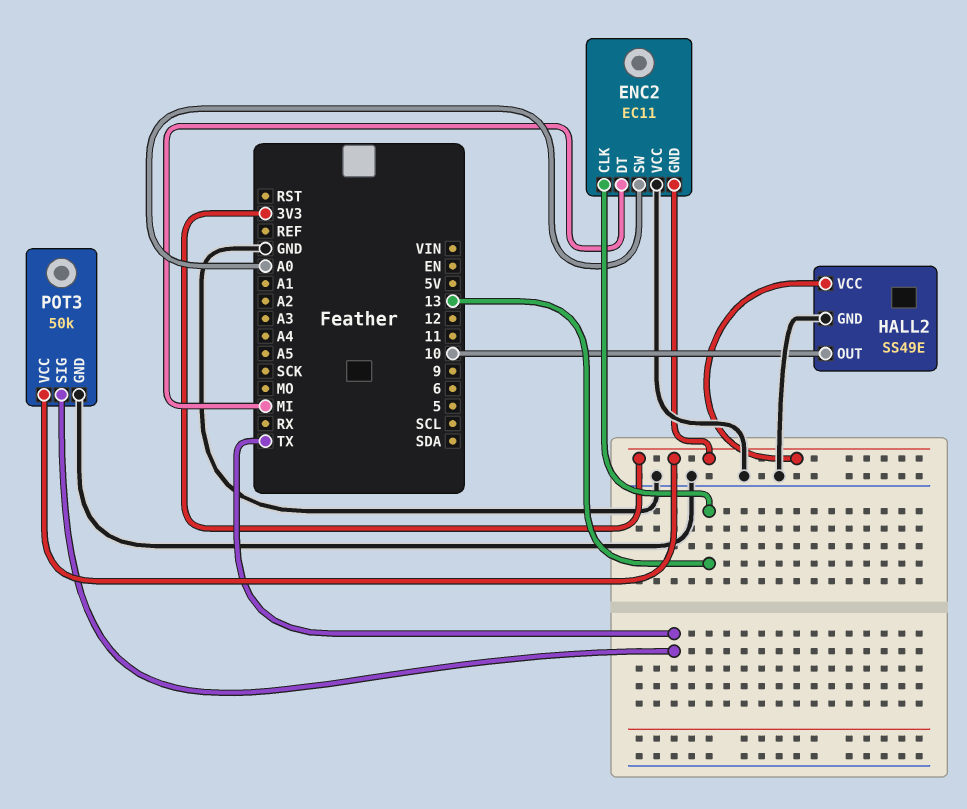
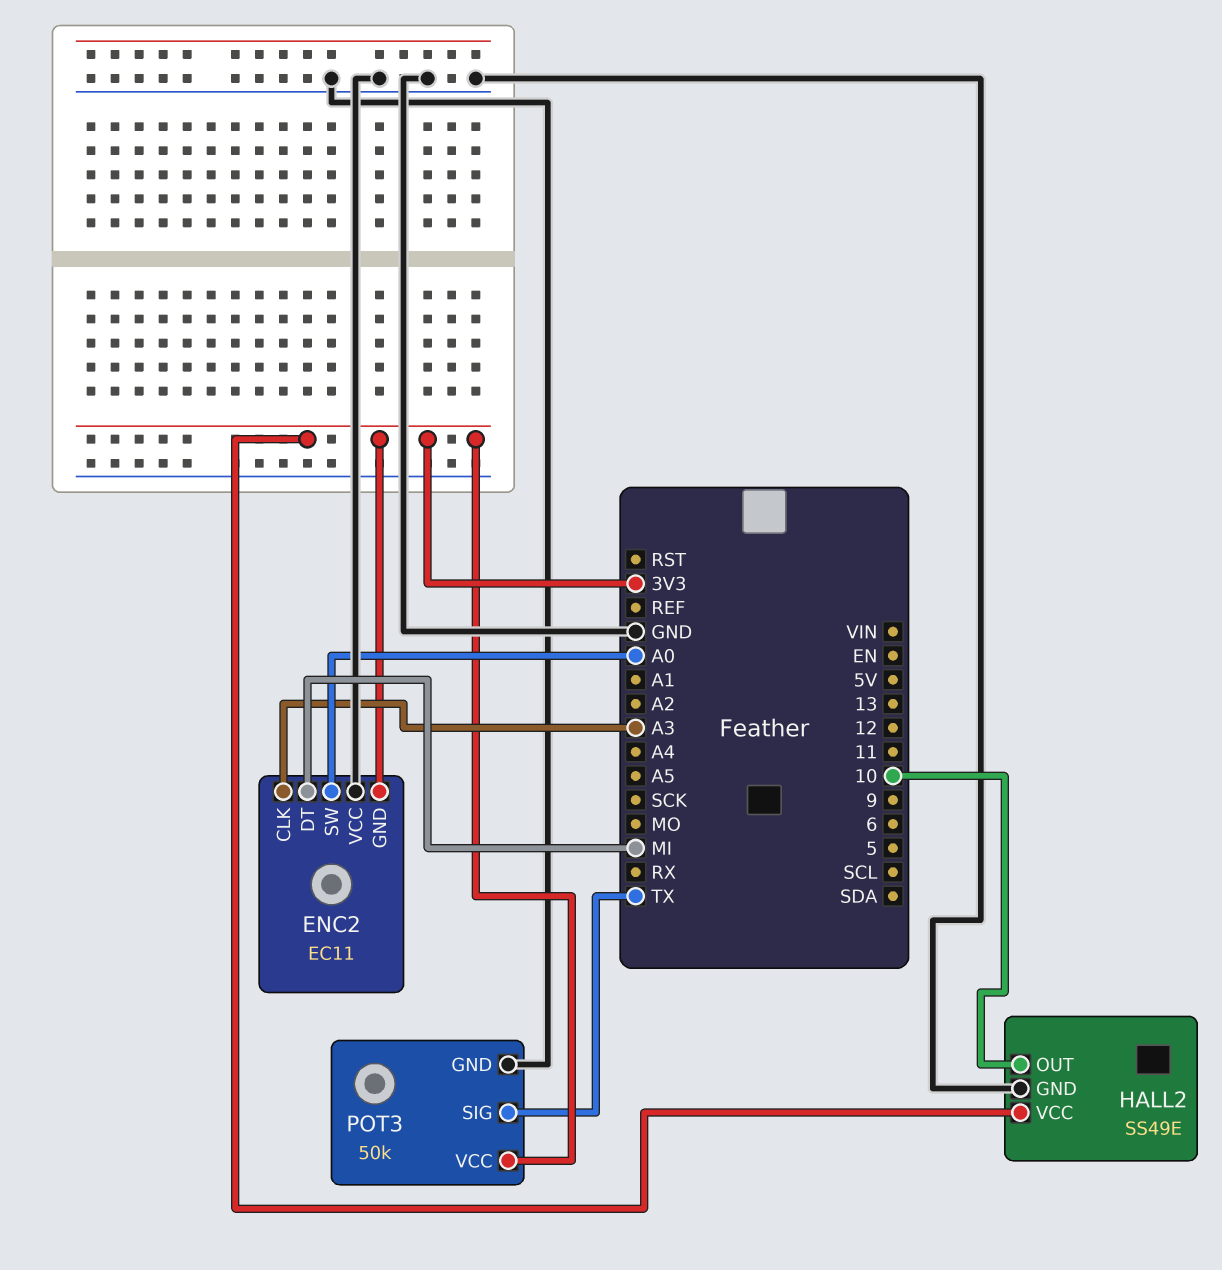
ENC2 pin CLK: 13 -> A3

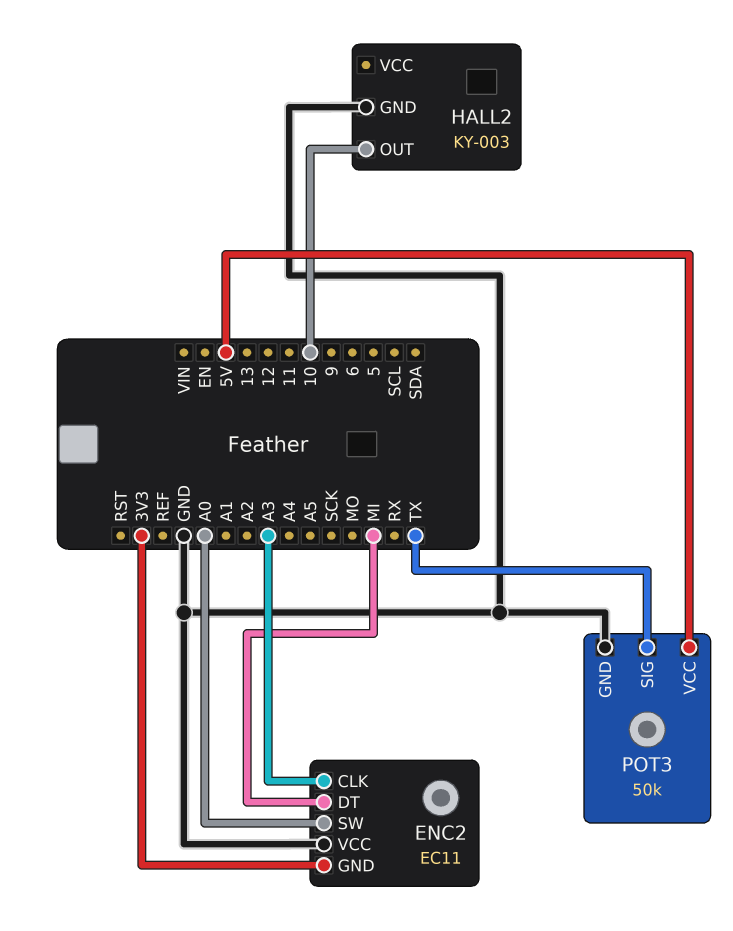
HALL2: SS49E -> KY-003
HALL2 pin VCC: 3V3 -> none
POT3 pin VCC: 3V3 -> 5V

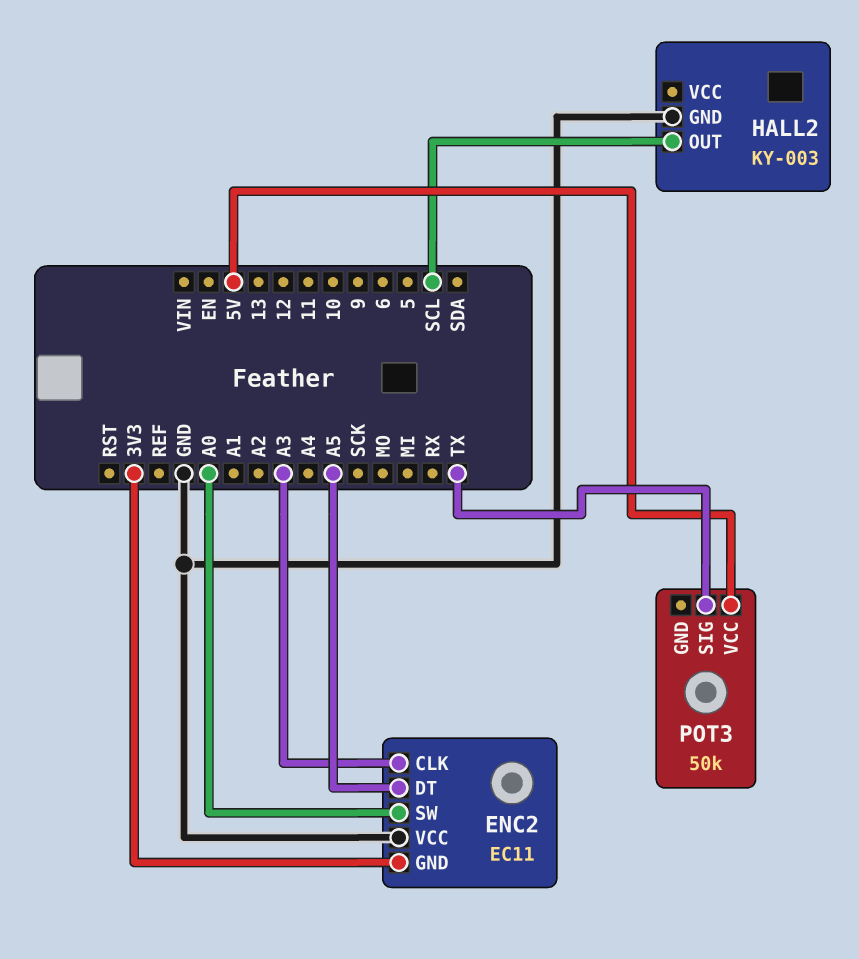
ENC2 pin DT: MI -> A5
HALL2 pin OUT: 10 -> SCL
POT3 pin GND: GND -> none

